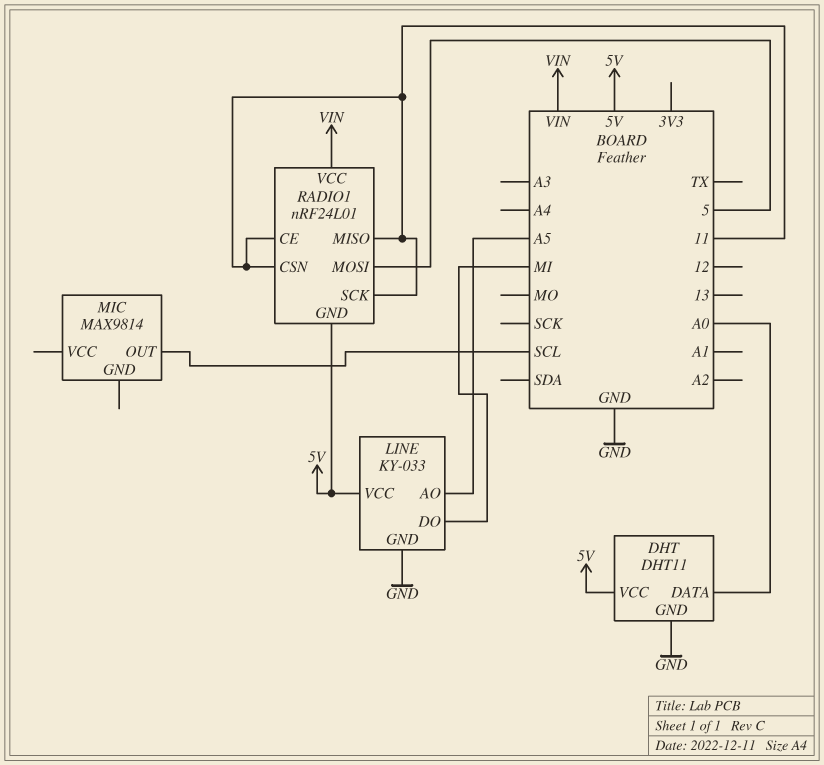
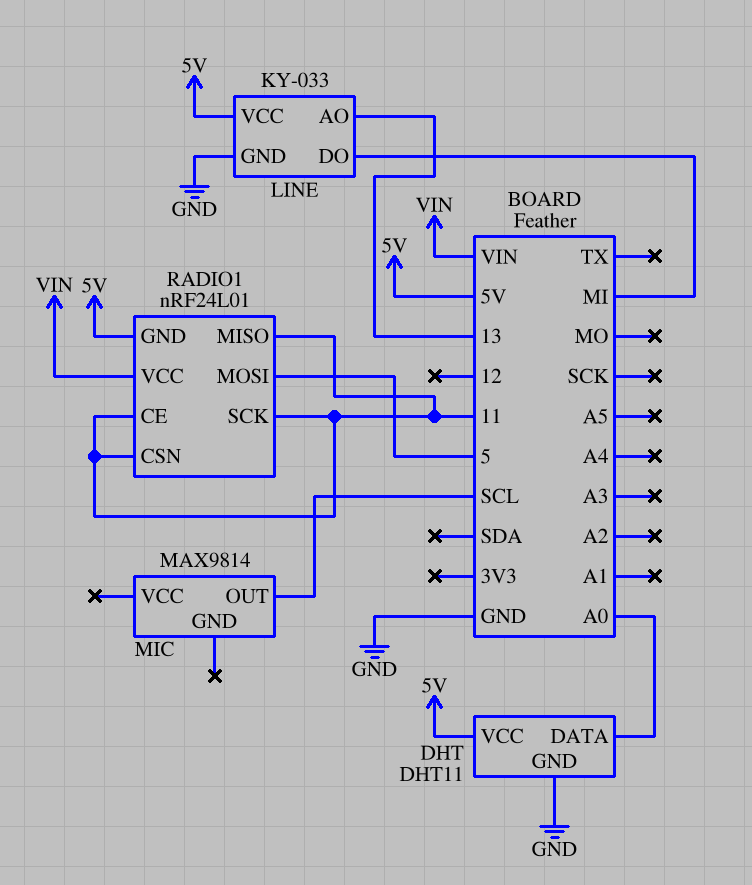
LINE pin AO: A5 -> 13

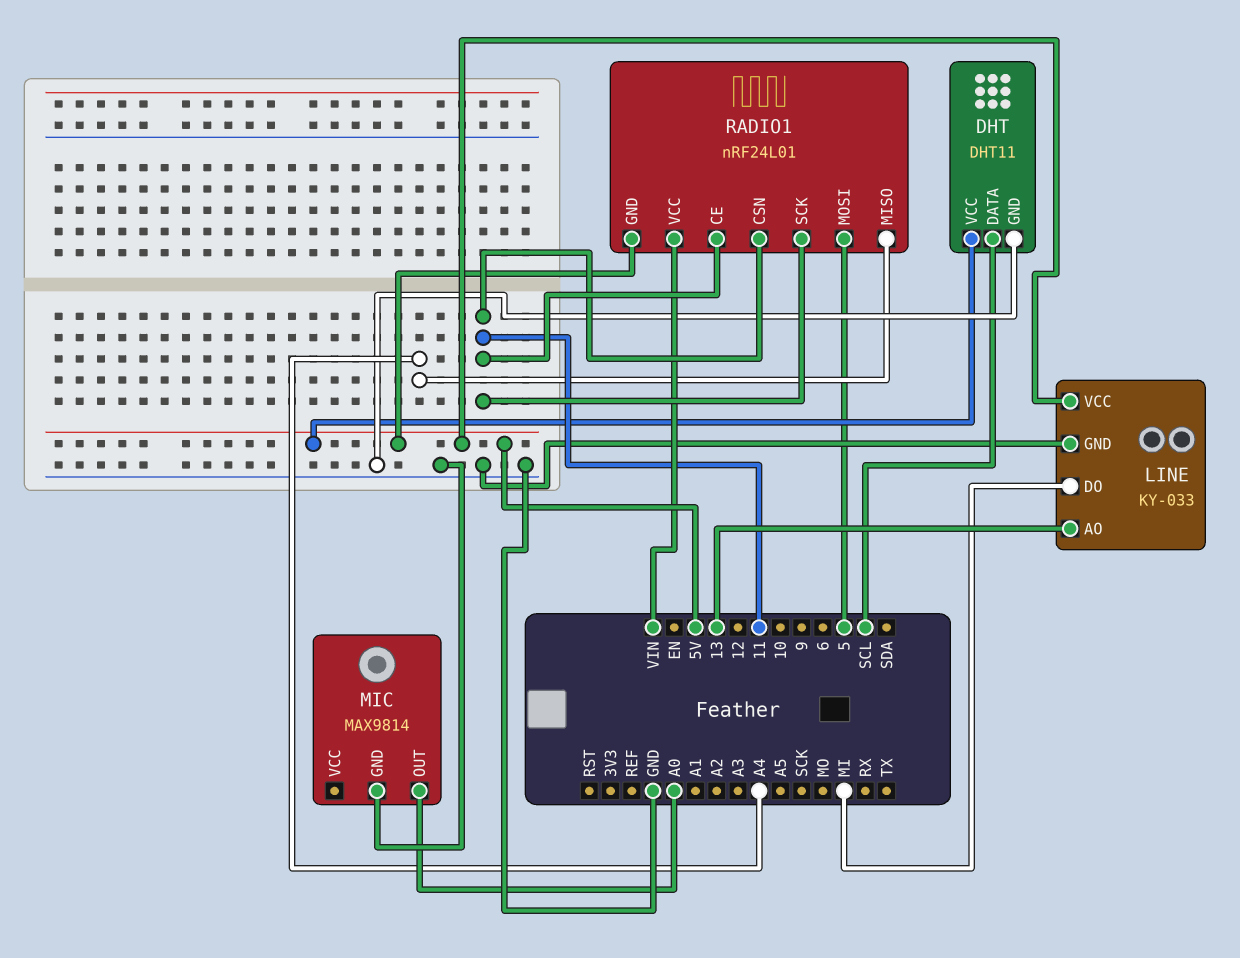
DHT pin DATA: A0 -> SCL
MIC pin GND: none -> GND
MIC pin OUT: SCL -> A0
RADIO1 pin MISO: 11 -> A4

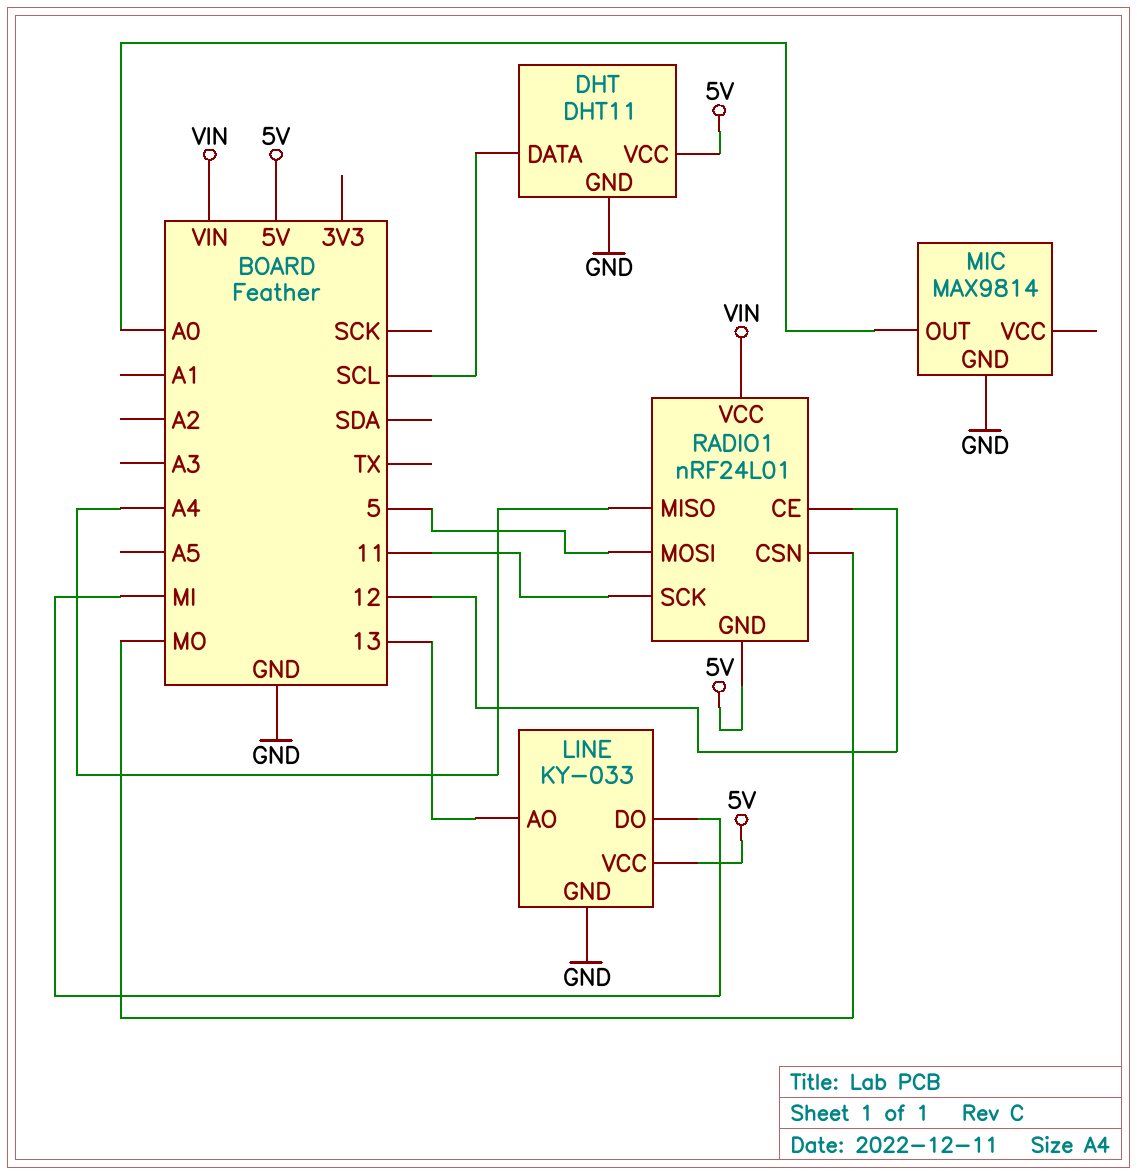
RADIO1 pin CE: 11 -> 12
RADIO1 pin CSN: 11 -> MO

